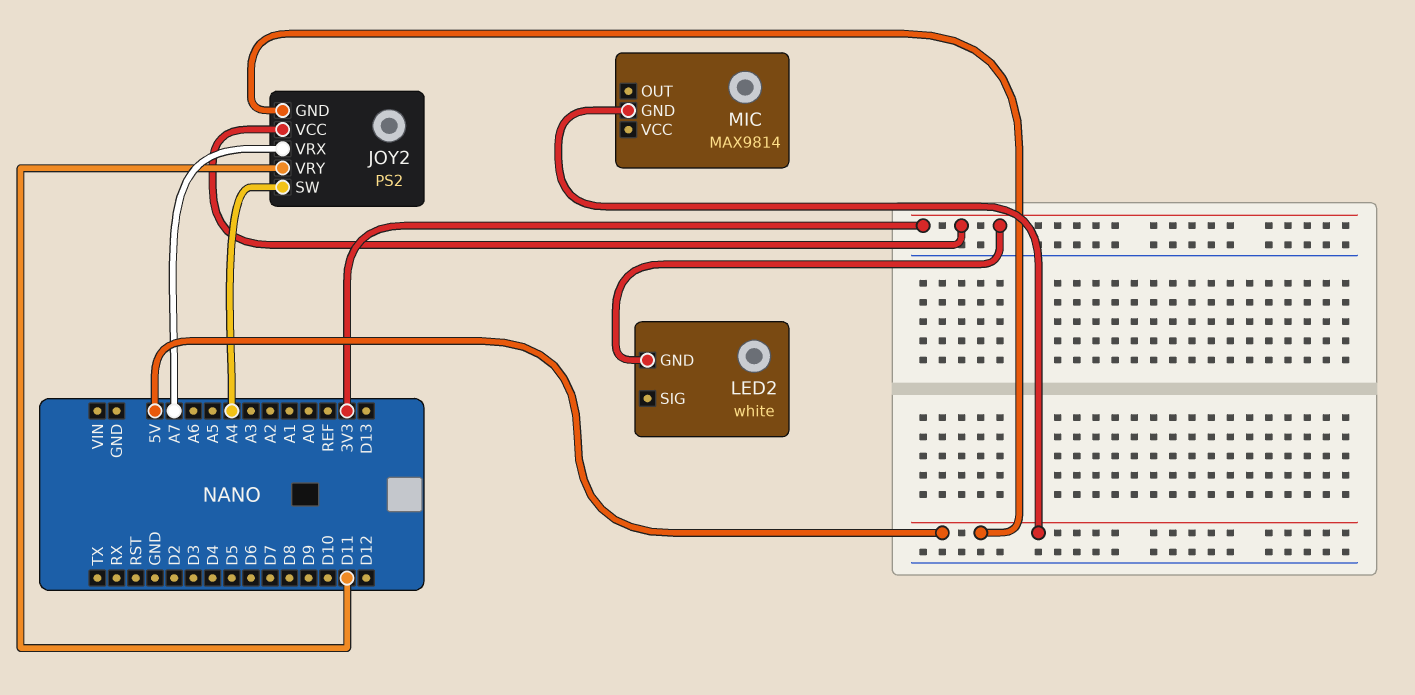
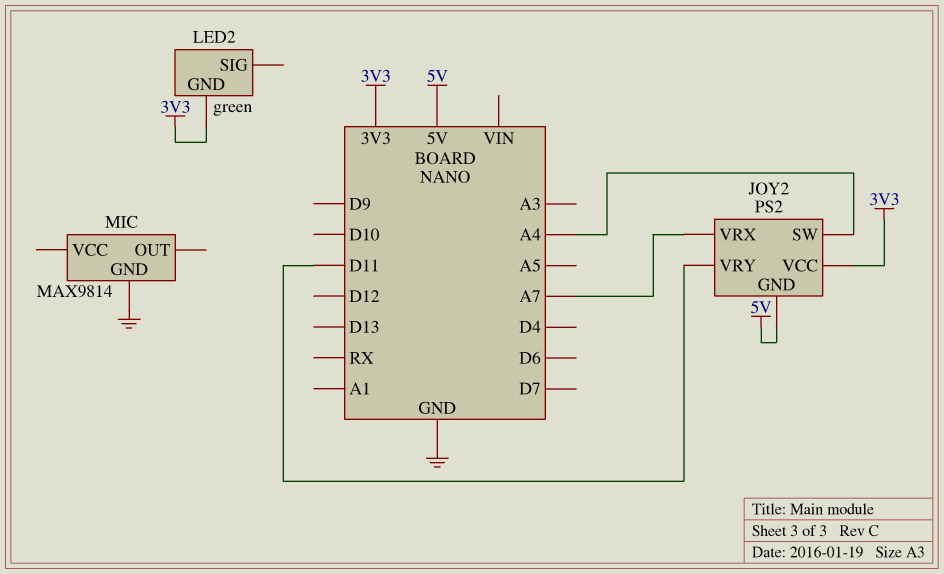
LED2: white -> green
MIC pin GND: 5V -> GND

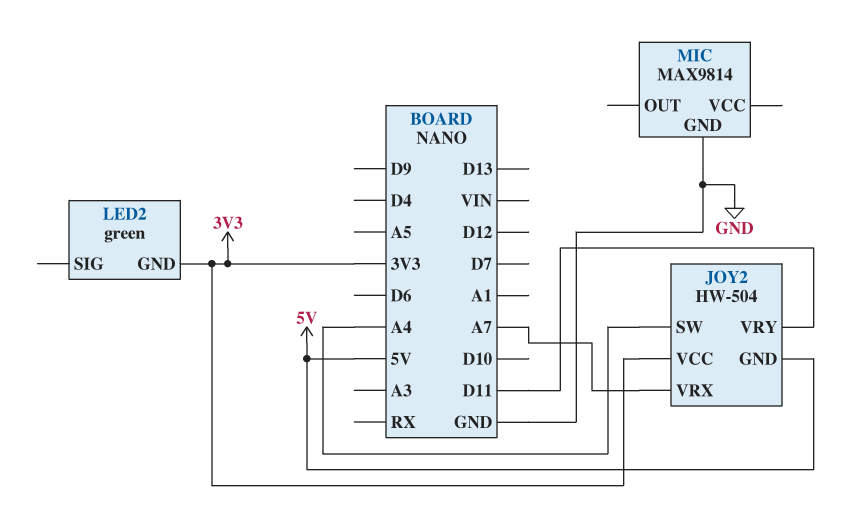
JOY2: PS2 -> HW-504

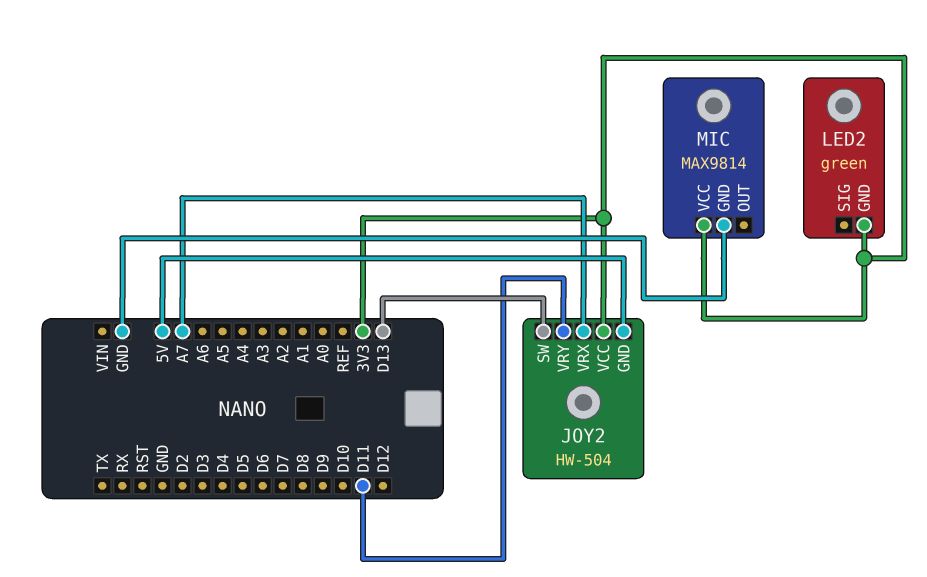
JOY2 pin SW: A4 -> D13
MIC pin VCC: none -> 3V3

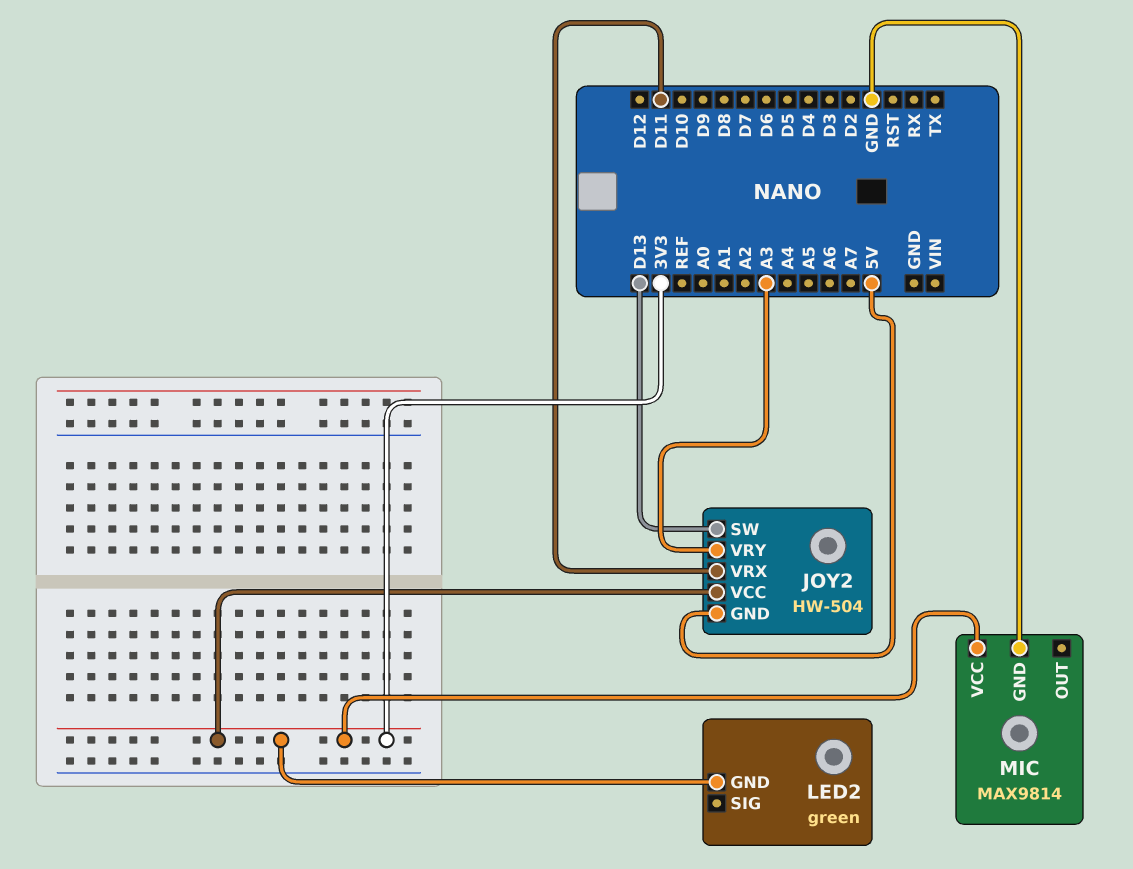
JOY2 pin VRX: A7 -> D11
JOY2 pin VRY: D11 -> A3

